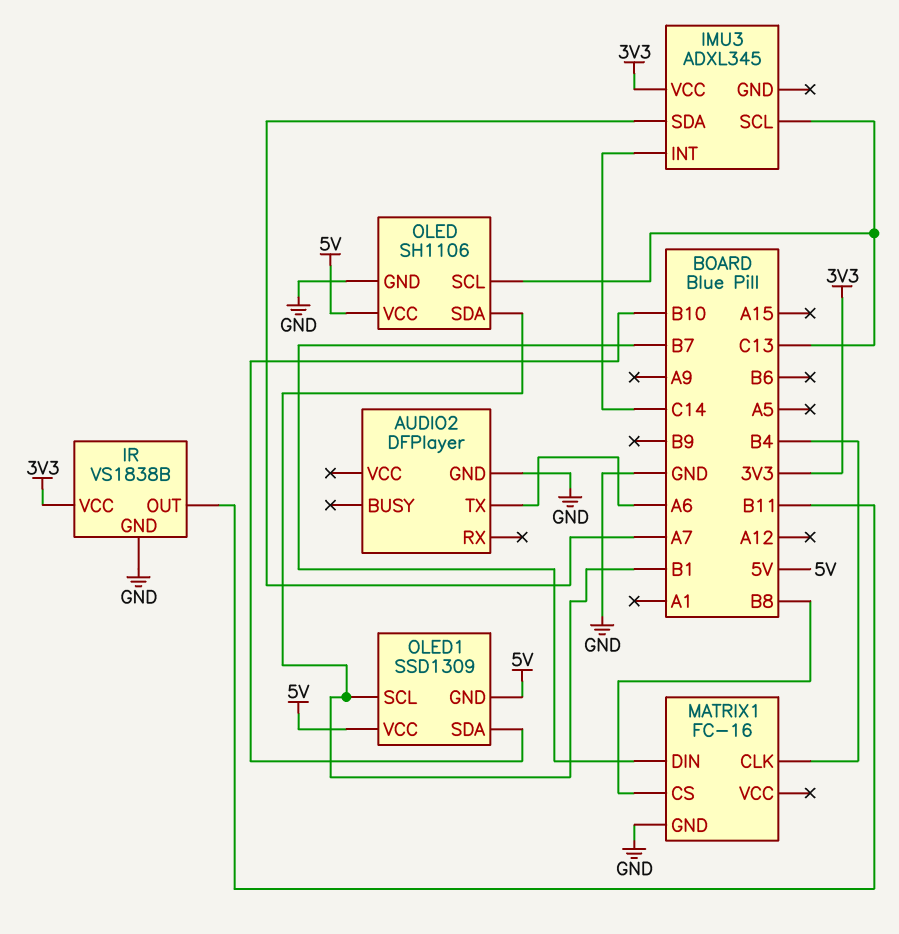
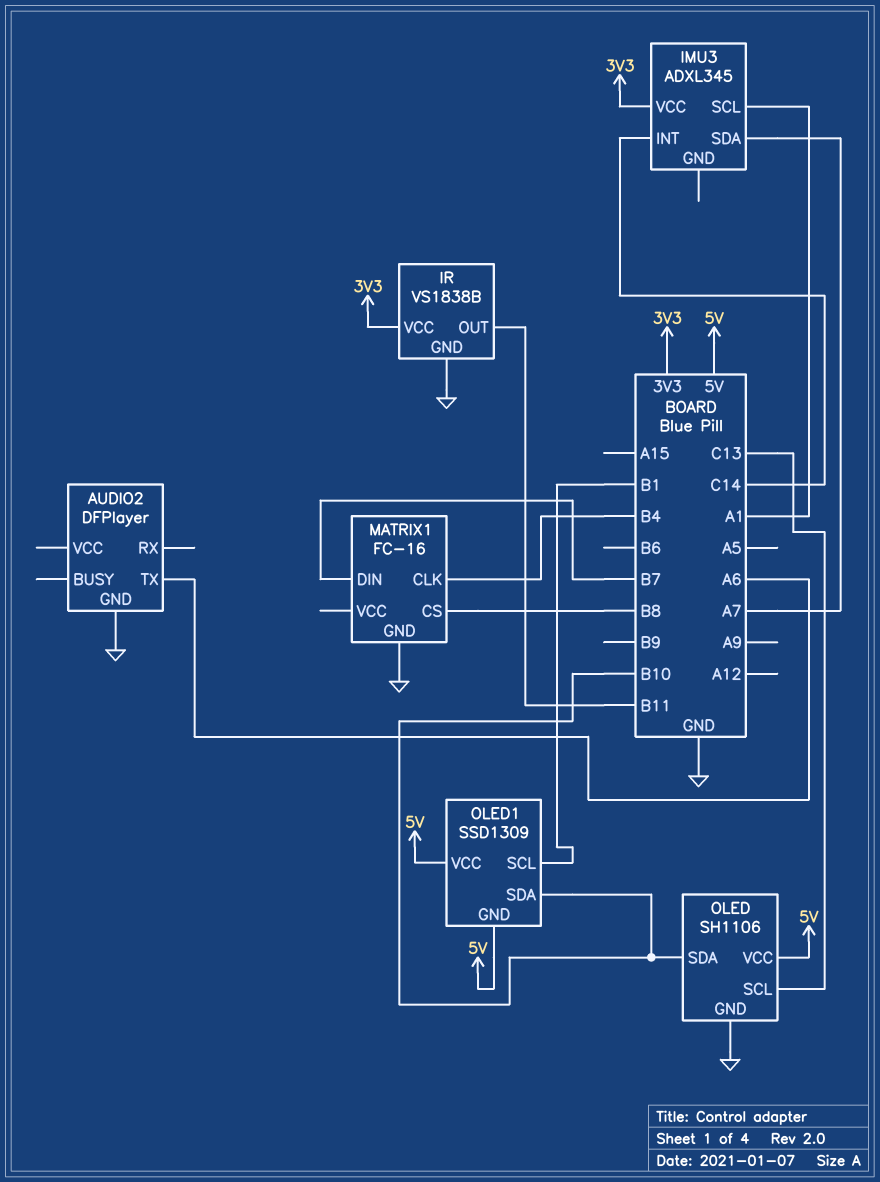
IMU3 pin SCL: C13 -> A1
OLED pin SDA: B1 -> B10

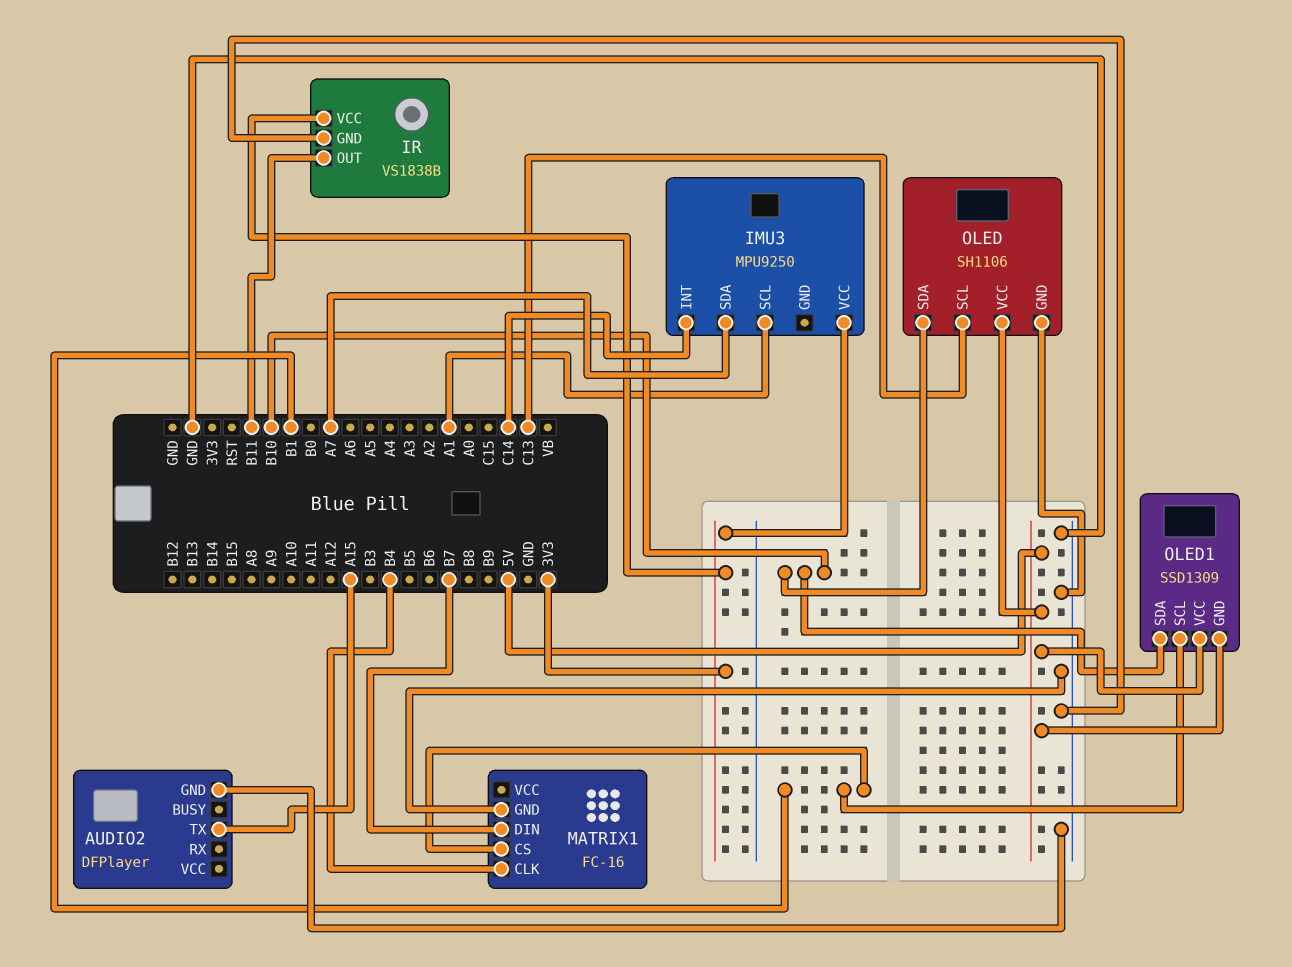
AUDIO2 pin TX: A6 -> A15
IMU3: ADXL345 -> MPU9250
MATRIX1 pin CS: B8 -> B1

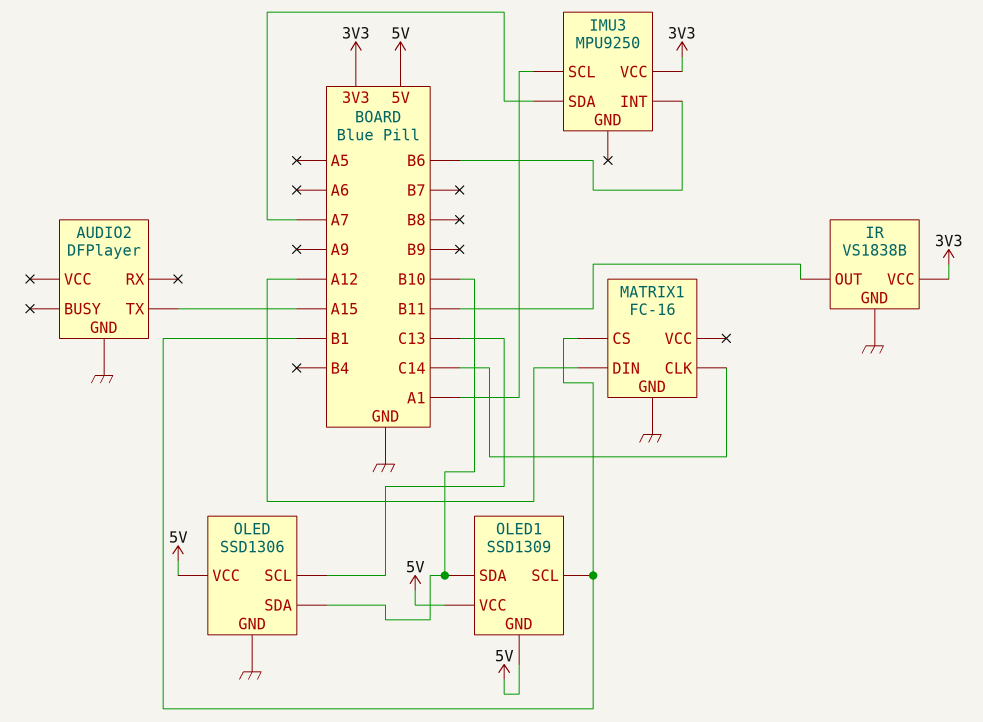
IMU3 pin INT: C14 -> B6
MATRIX1 pin CLK: B4 -> C14
MATRIX1 pin DIN: B7 -> A12
OLED: SH1106 -> SSD1306

